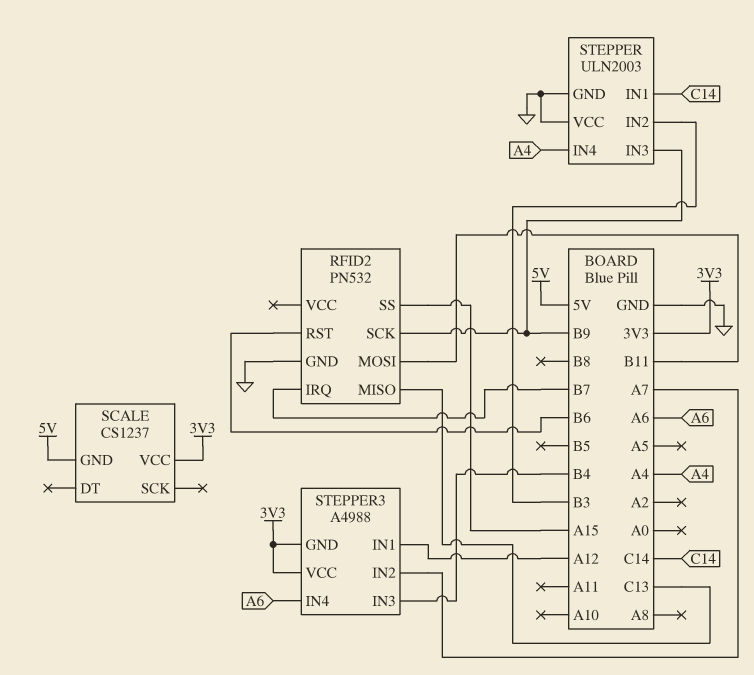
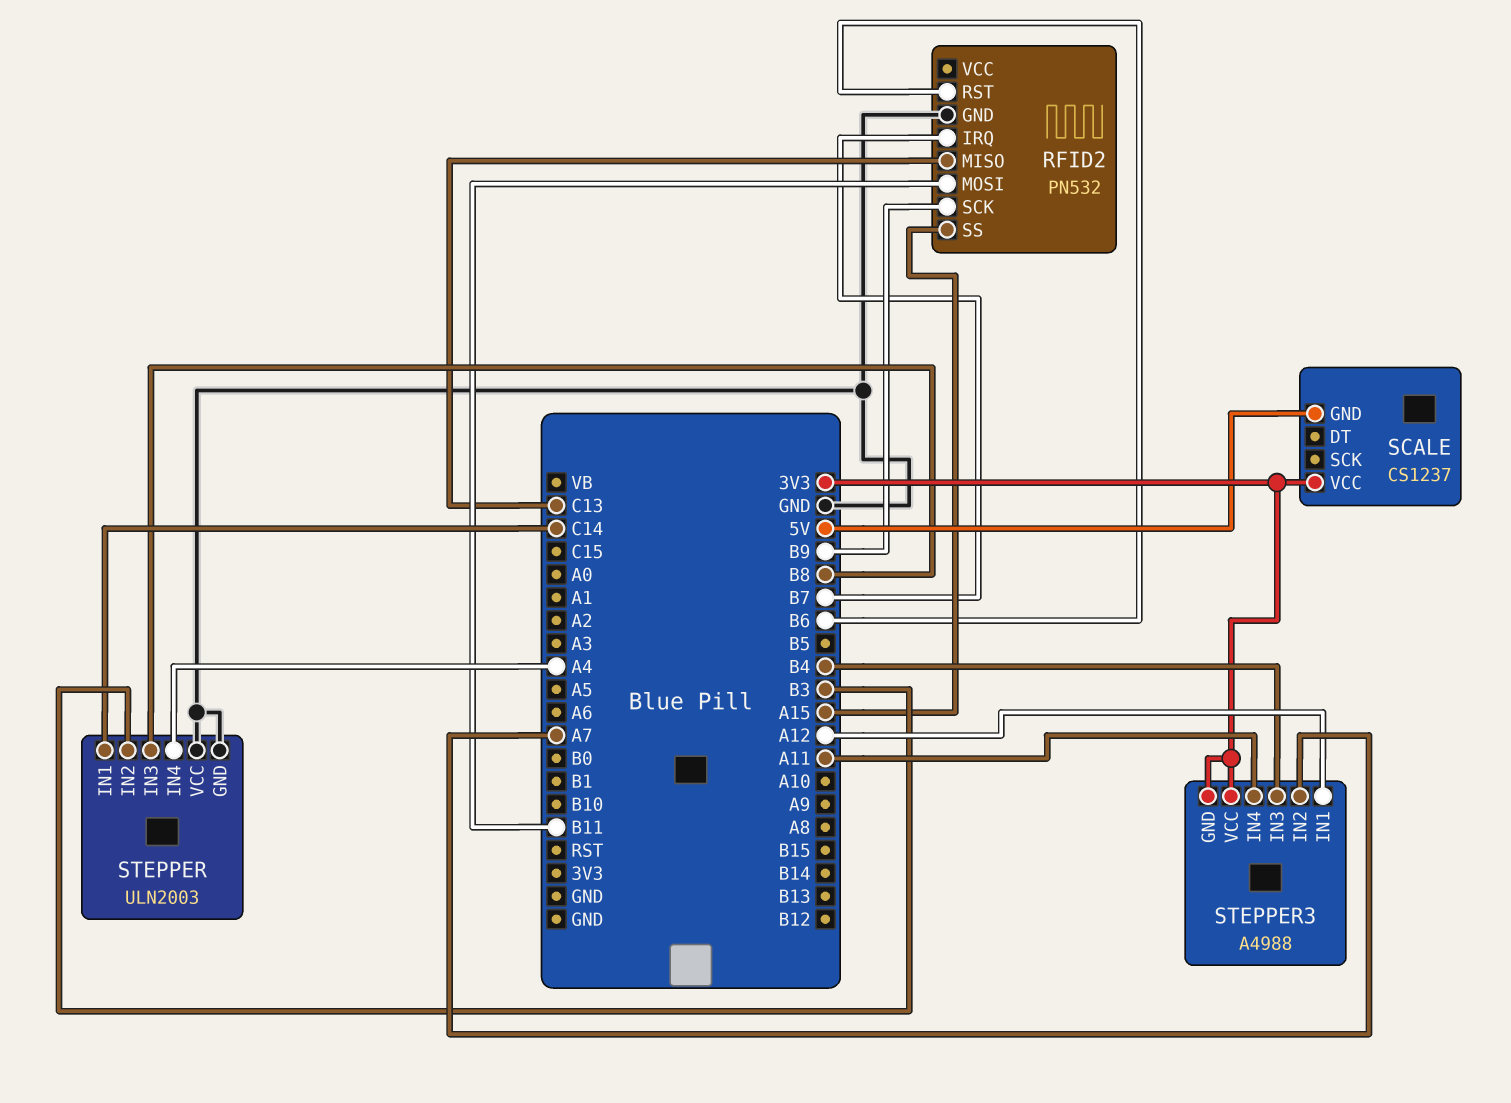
STEPPER pin IN3: B9 -> B8
STEPPER3 pin IN4: A6 -> A11

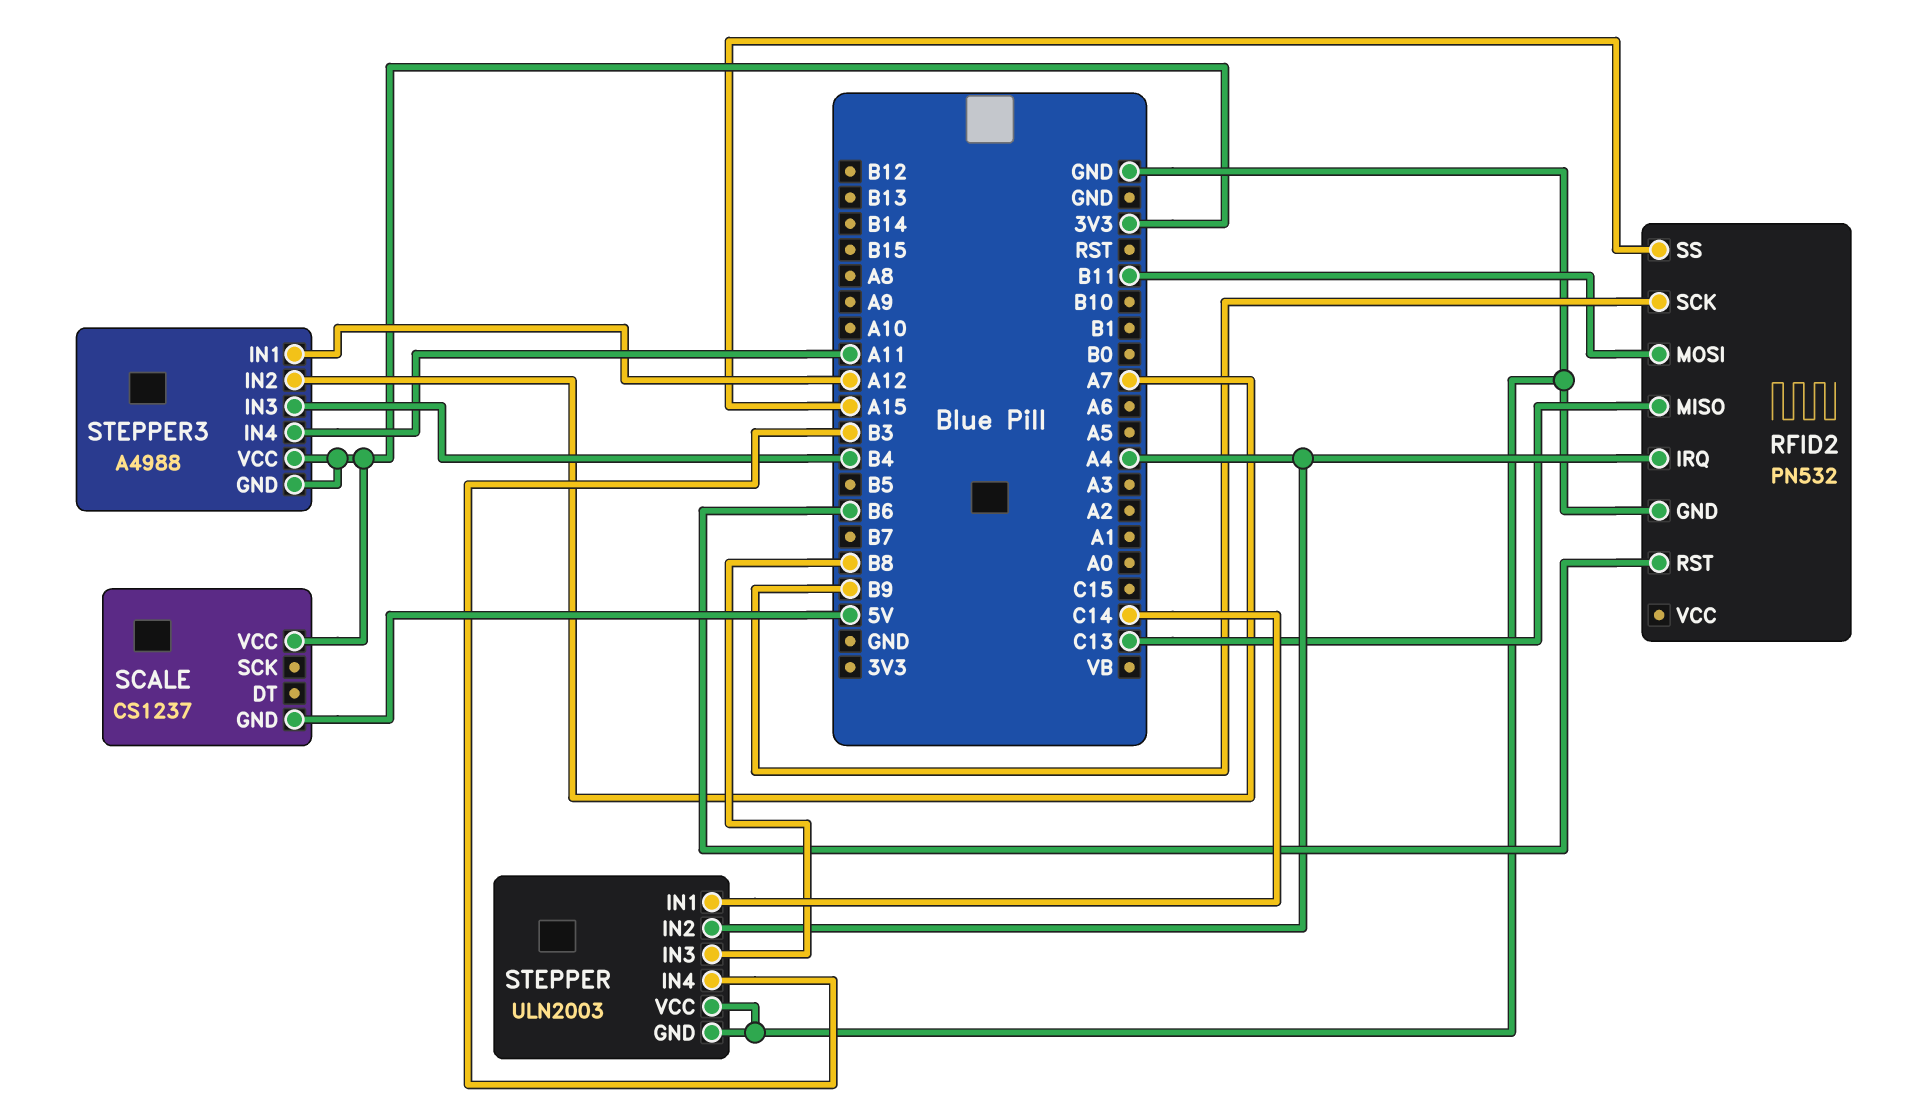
RFID2 pin IRQ: B7 -> A4
STEPPER pin IN2: B3 -> A4
STEPPER pin IN4: A4 -> B3

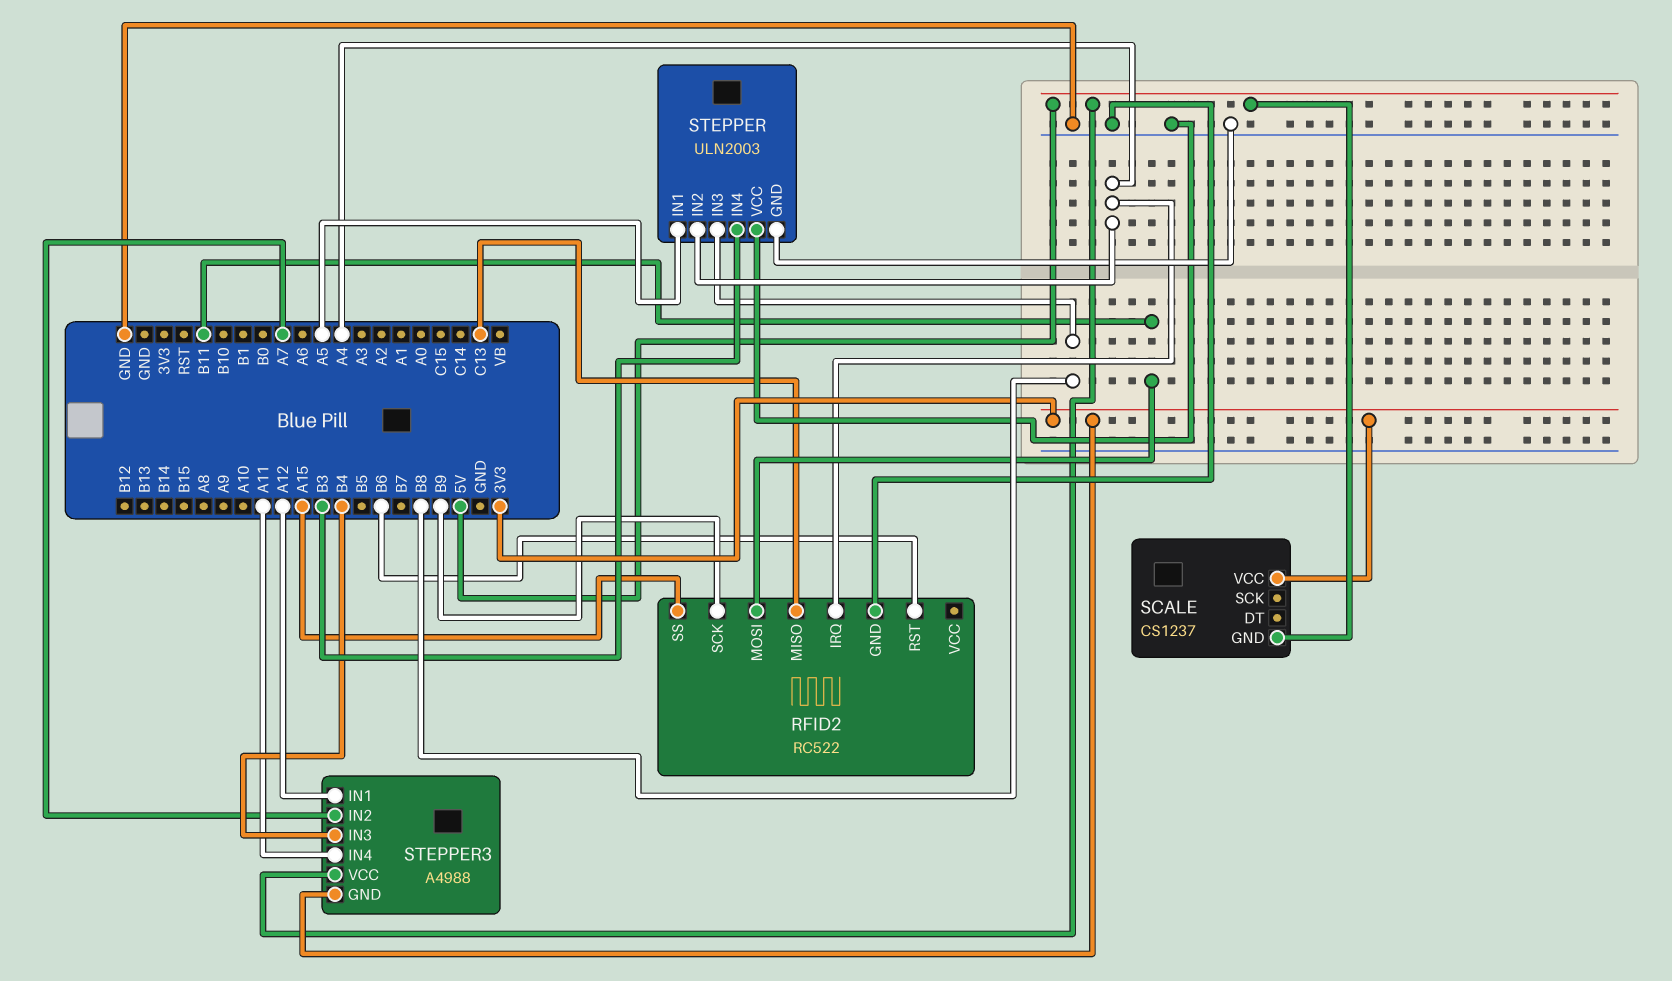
RFID2: PN532 -> RC522
STEPPER pin IN1: C14 -> A5
STEPPER3 pin VCC: 3V3 -> 5V

